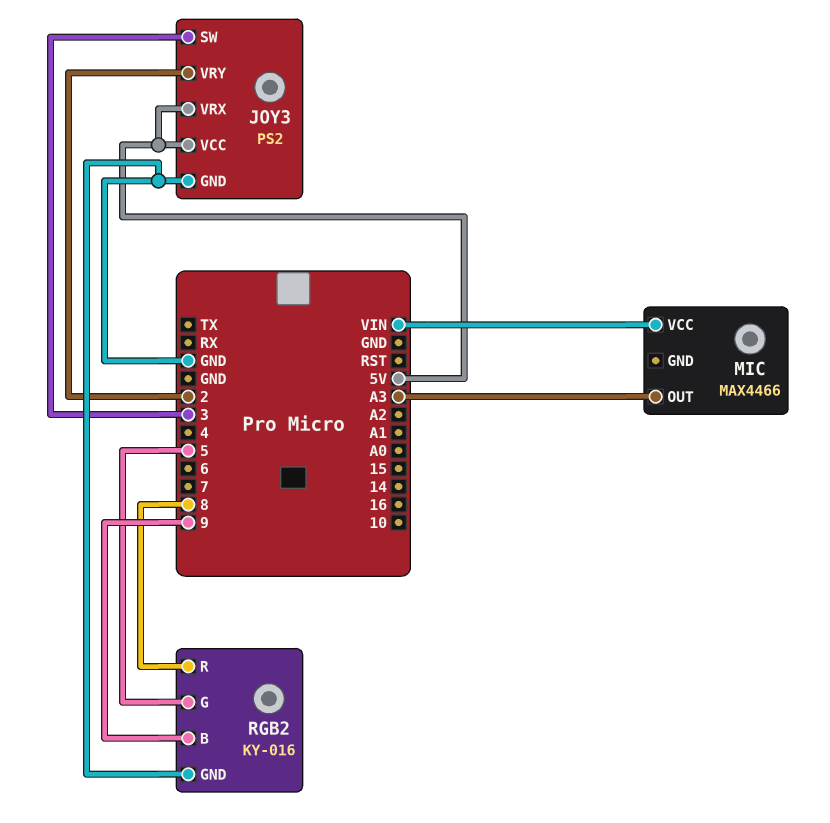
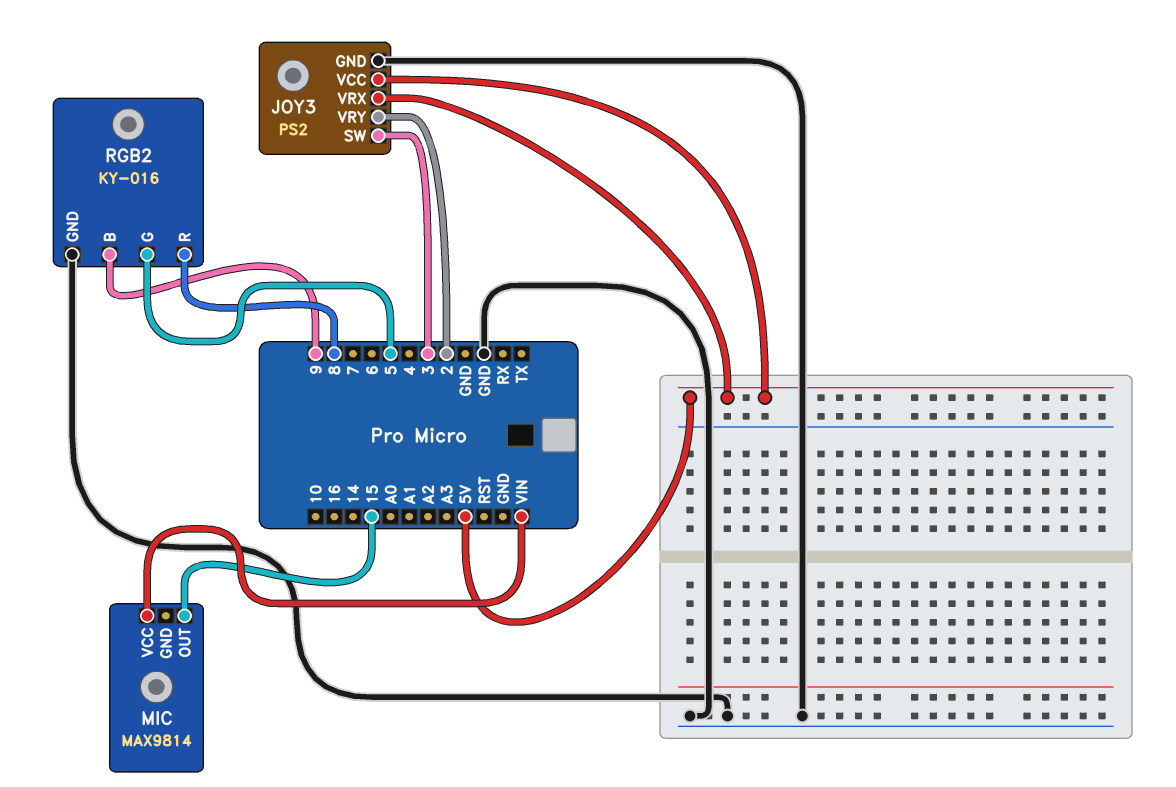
MIC: MAX4466 -> MAX9814
MIC pin OUT: A3 -> 15

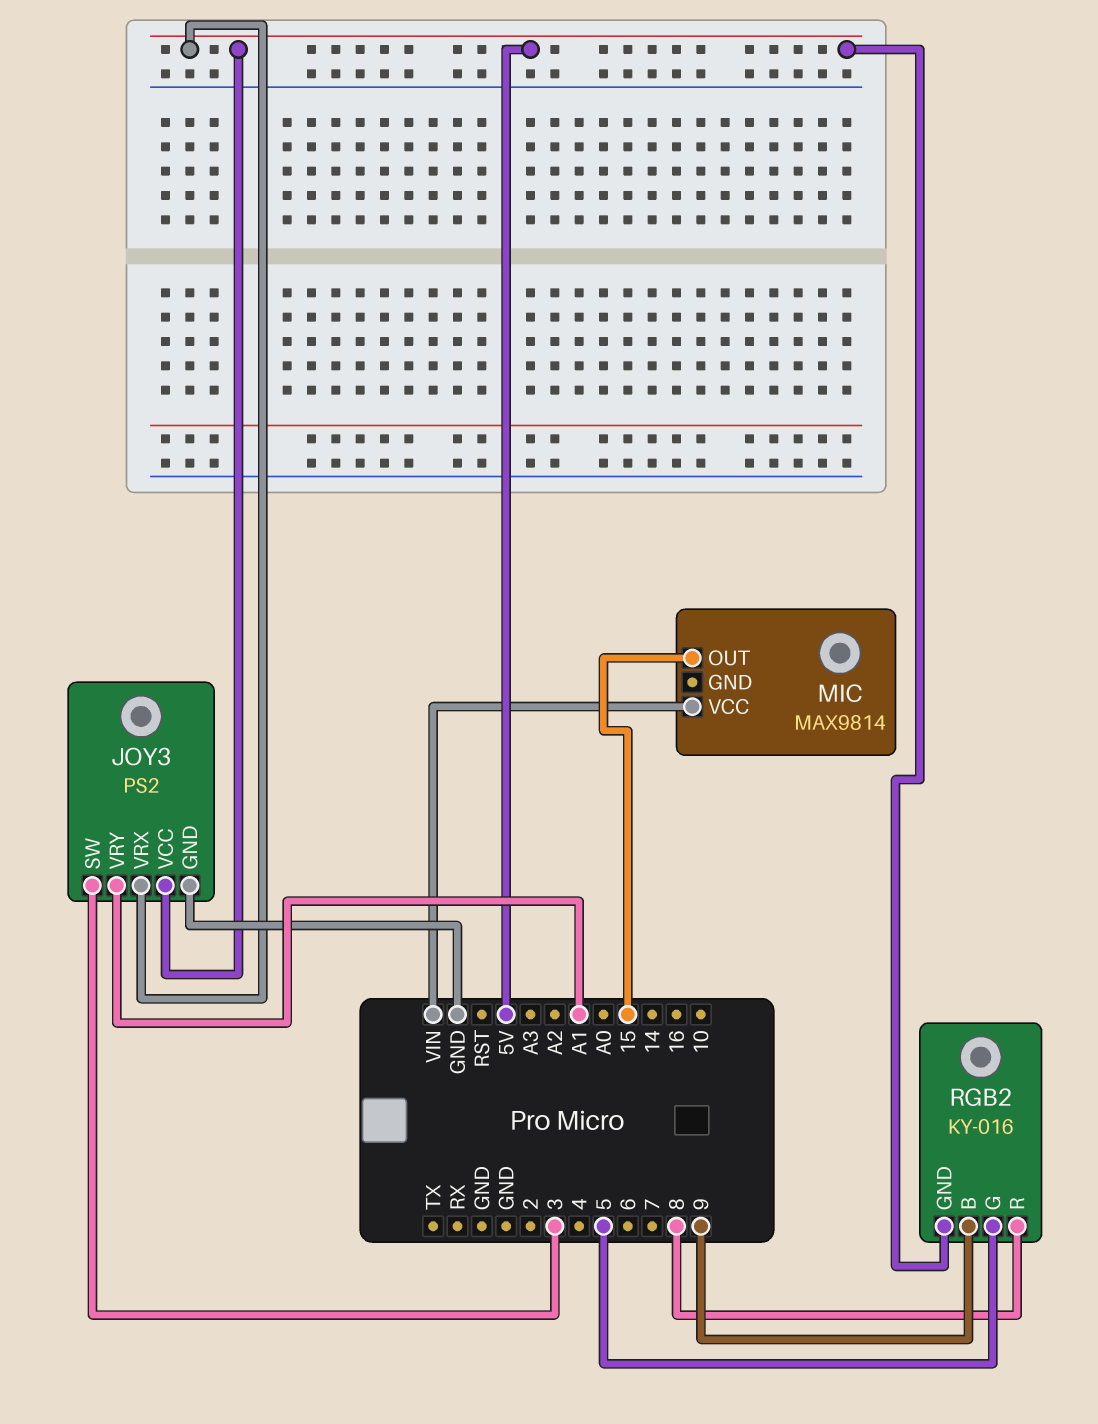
JOY3 pin VRY: 2 -> A1
RGB2 pin GND: GND -> 5V

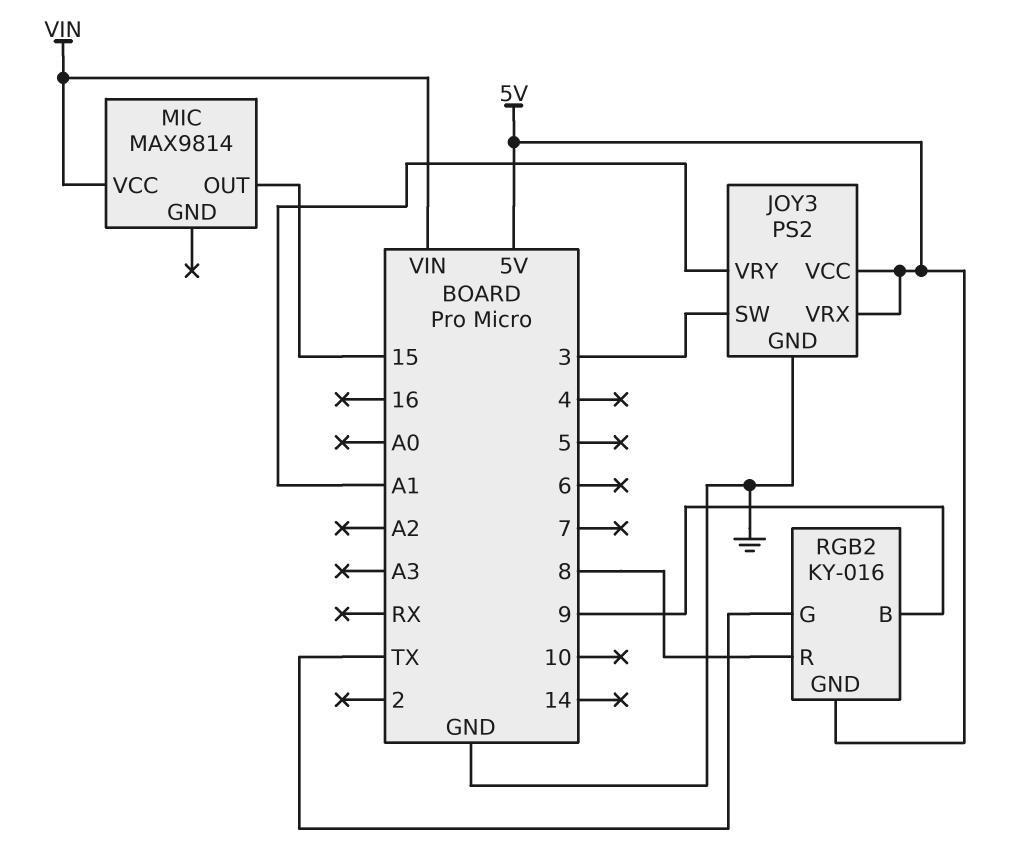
RGB2 pin G: 5 -> TX

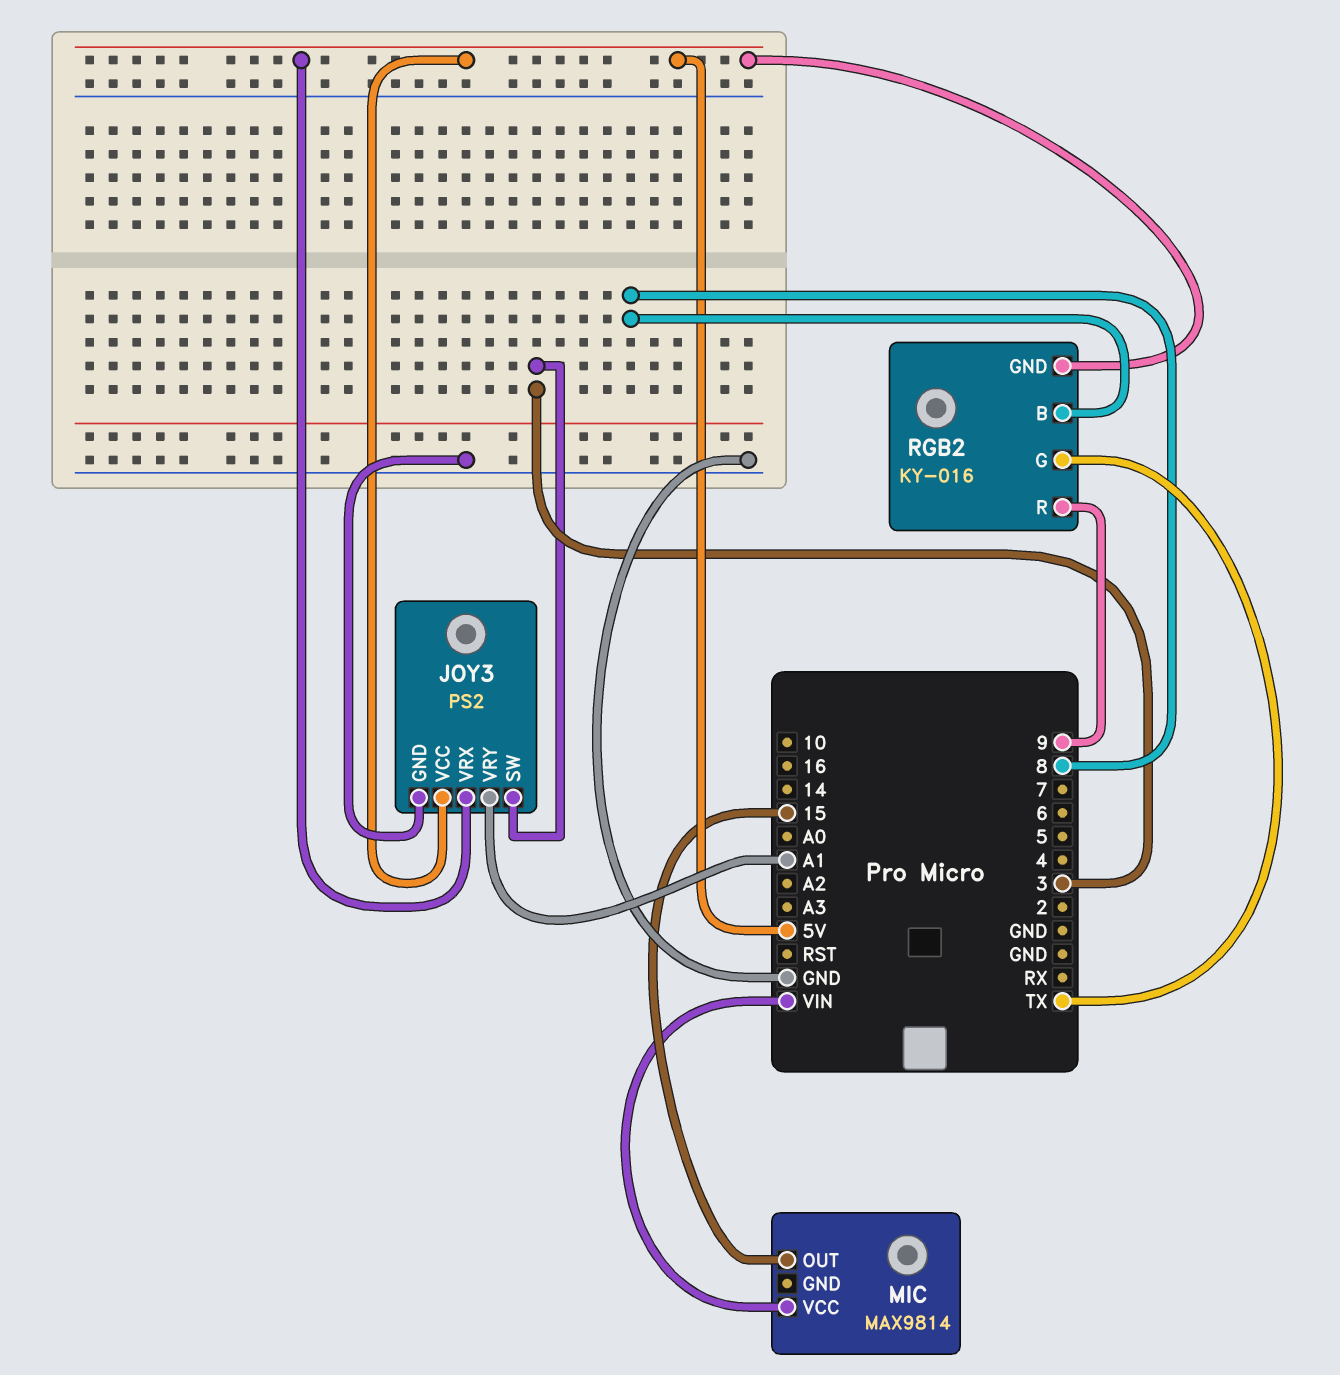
RGB2 pin B: 9 -> 8
RGB2 pin R: 8 -> 9

